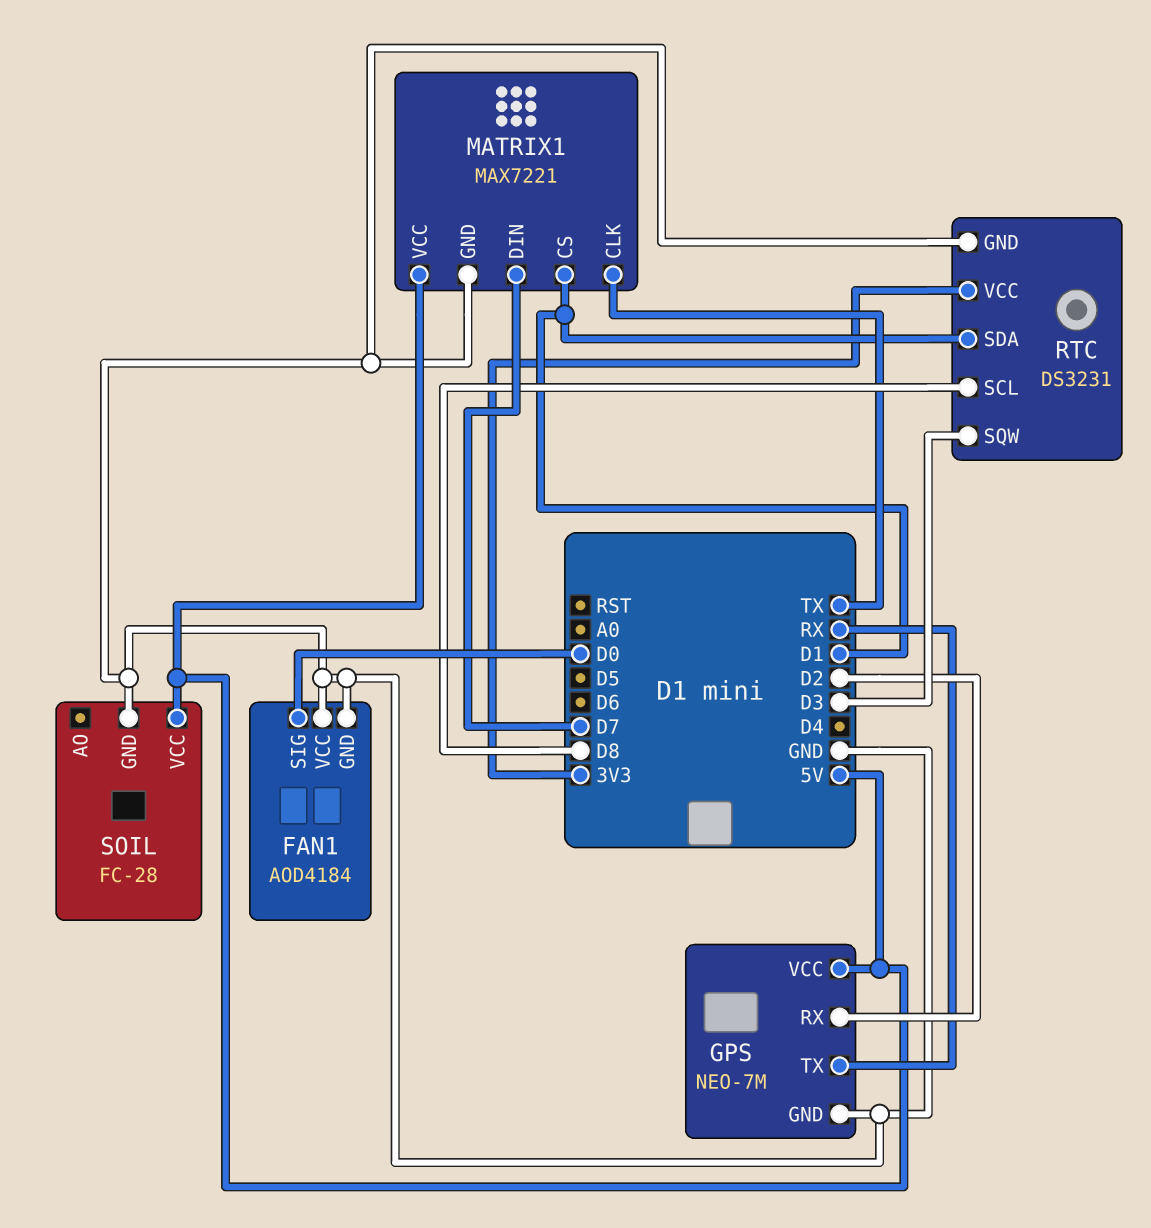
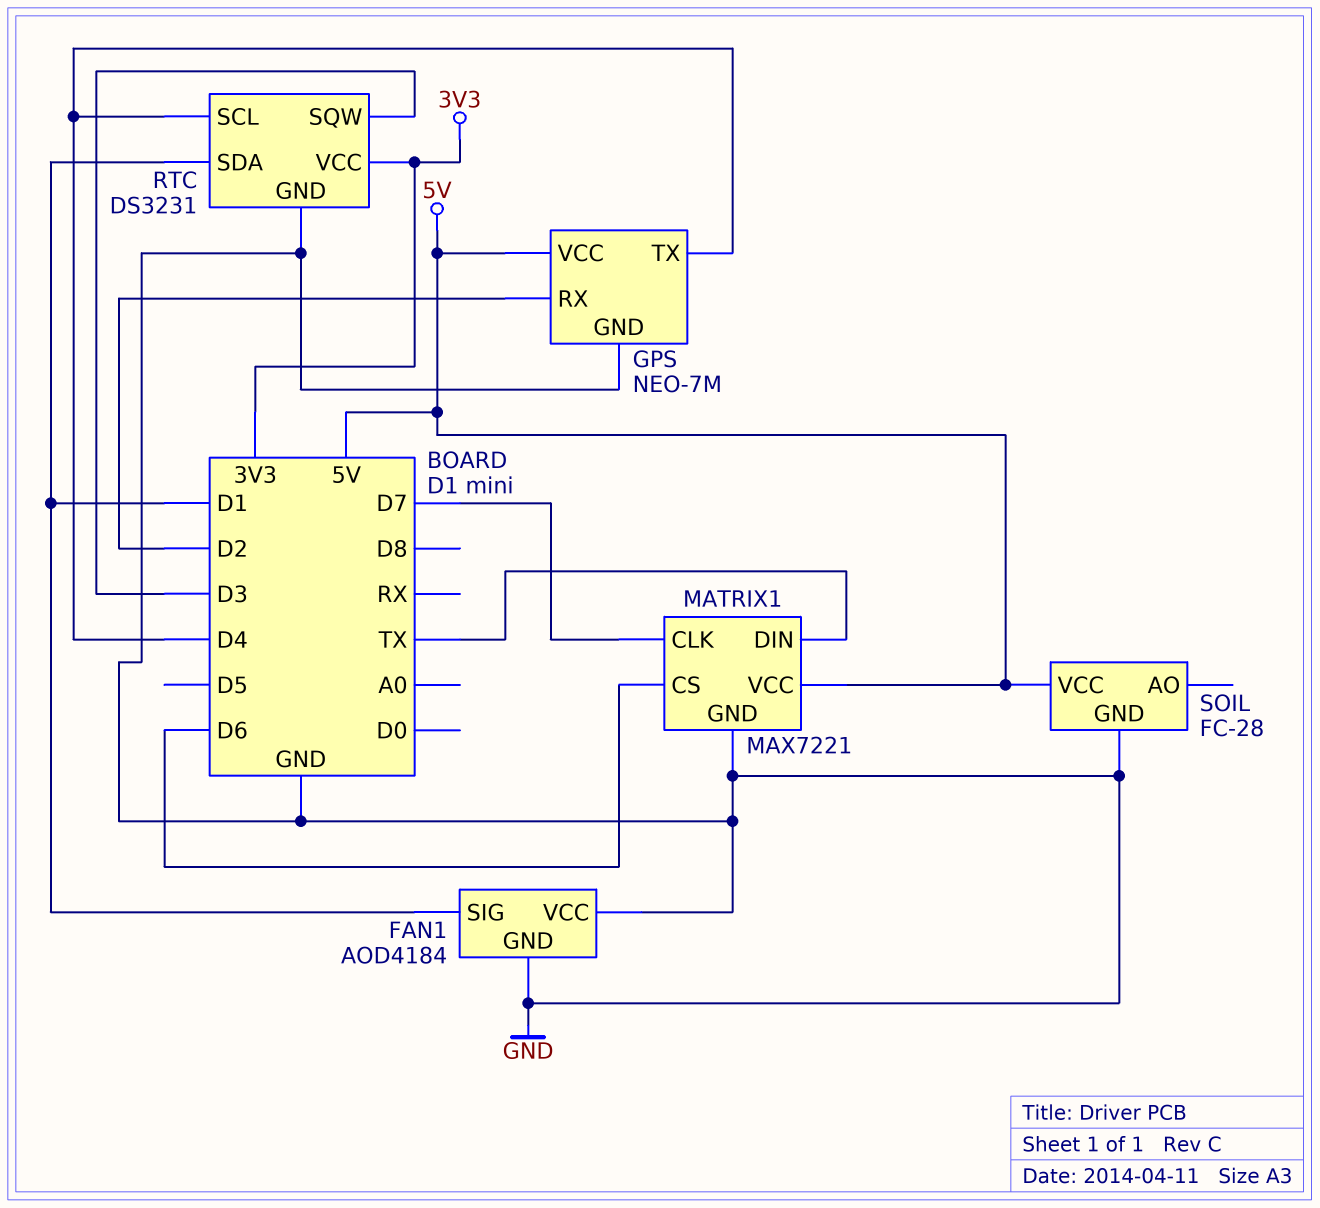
FAN1 pin SIG: D0 -> D1
GPS pin TX: RX -> D4
MATRIX1 pin CLK: TX -> D7
MATRIX1 pin CS: D1 -> D6
MATRIX1 pin DIN: D7 -> TX
RTC pin SCL: D8 -> D4

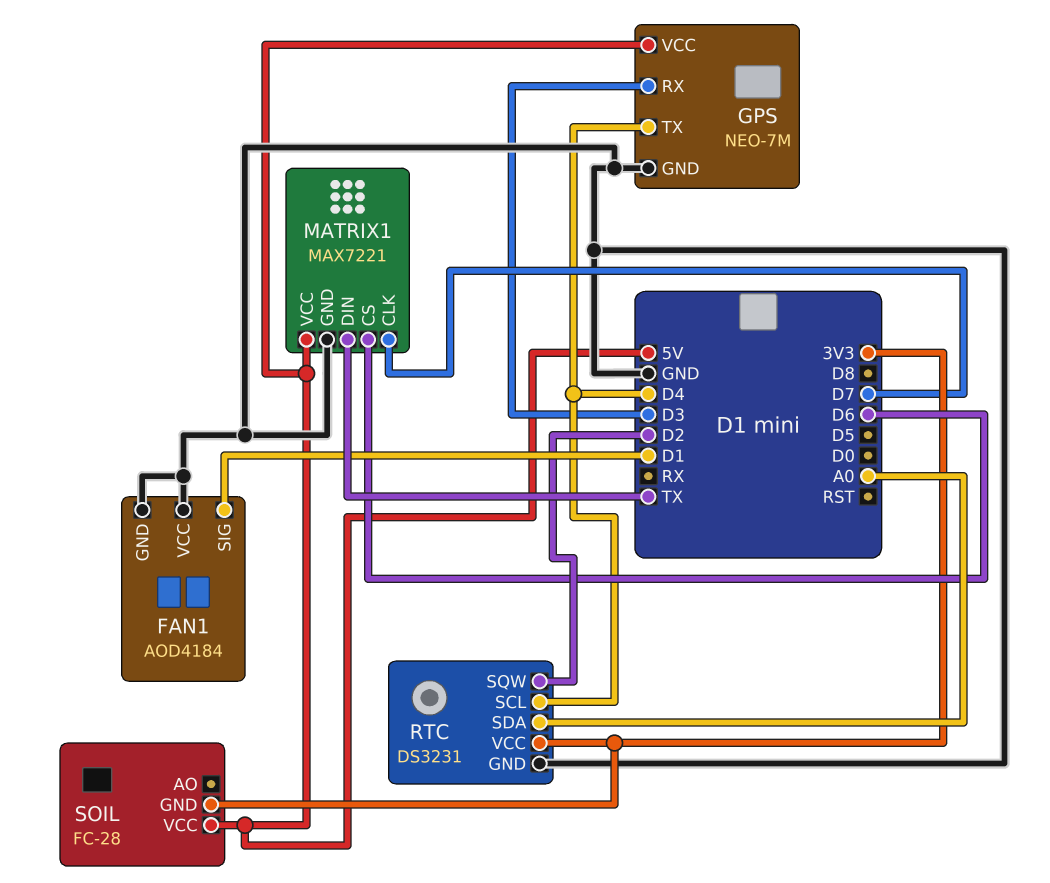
GPS pin RX: D2 -> D3
RTC pin SDA: D1 -> A0
RTC pin SQW: D3 -> D2
SOIL pin GND: GND -> 3V3

